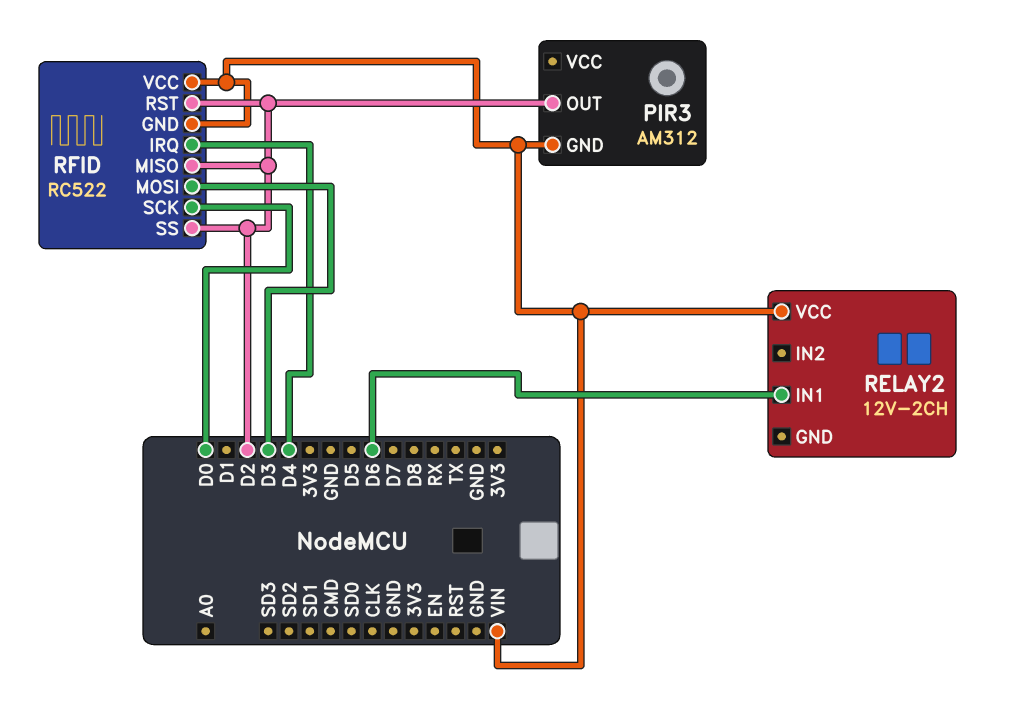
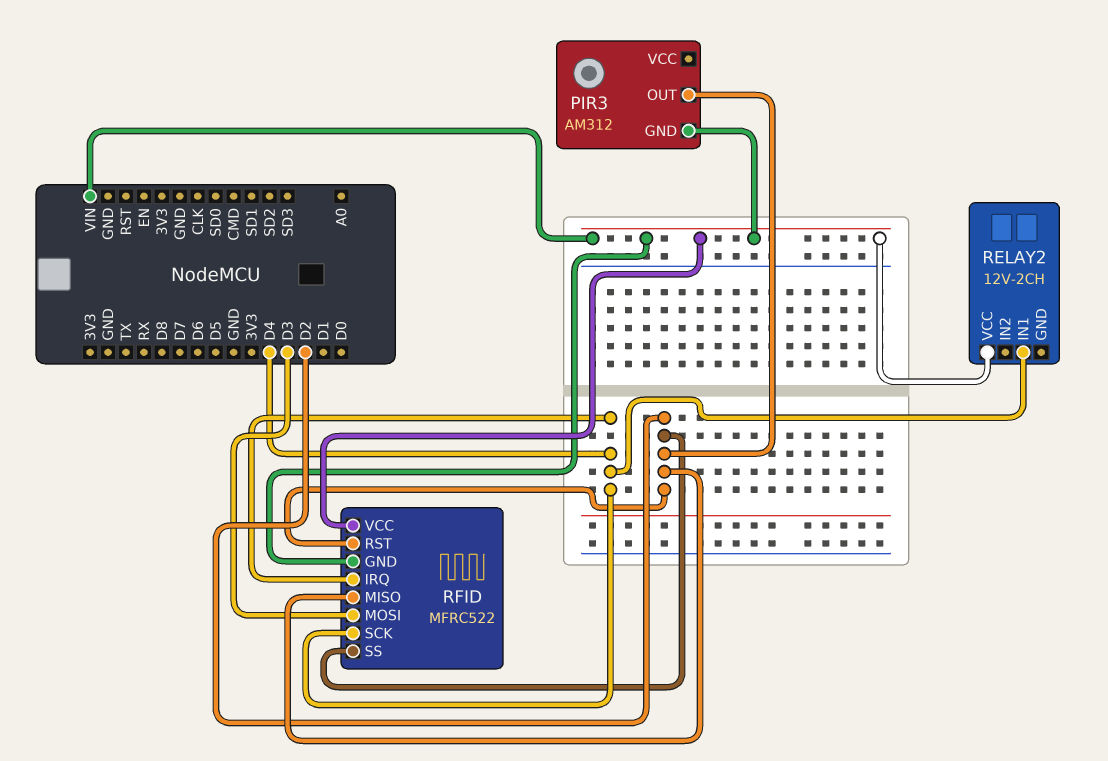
RELAY2 pin IN1: D6 -> D4
RFID: RC522 -> MFRC522
RFID pin SCK: D0 -> D4

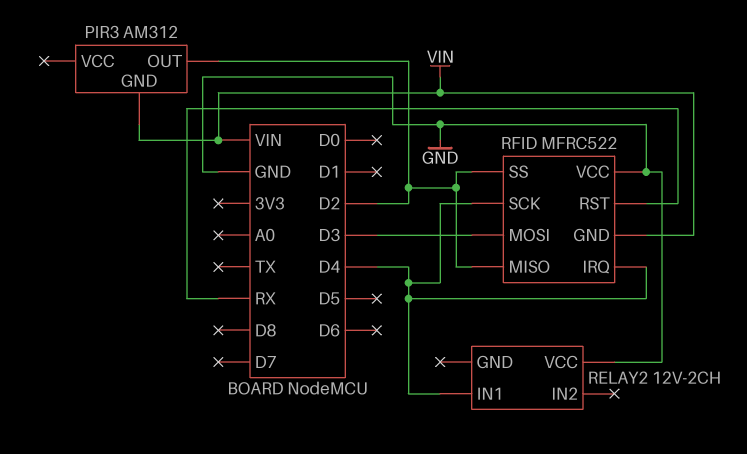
RELAY2 pin VCC: VIN -> GND
RFID pin RST: D2 -> RX
RFID pin VCC: VIN -> GND

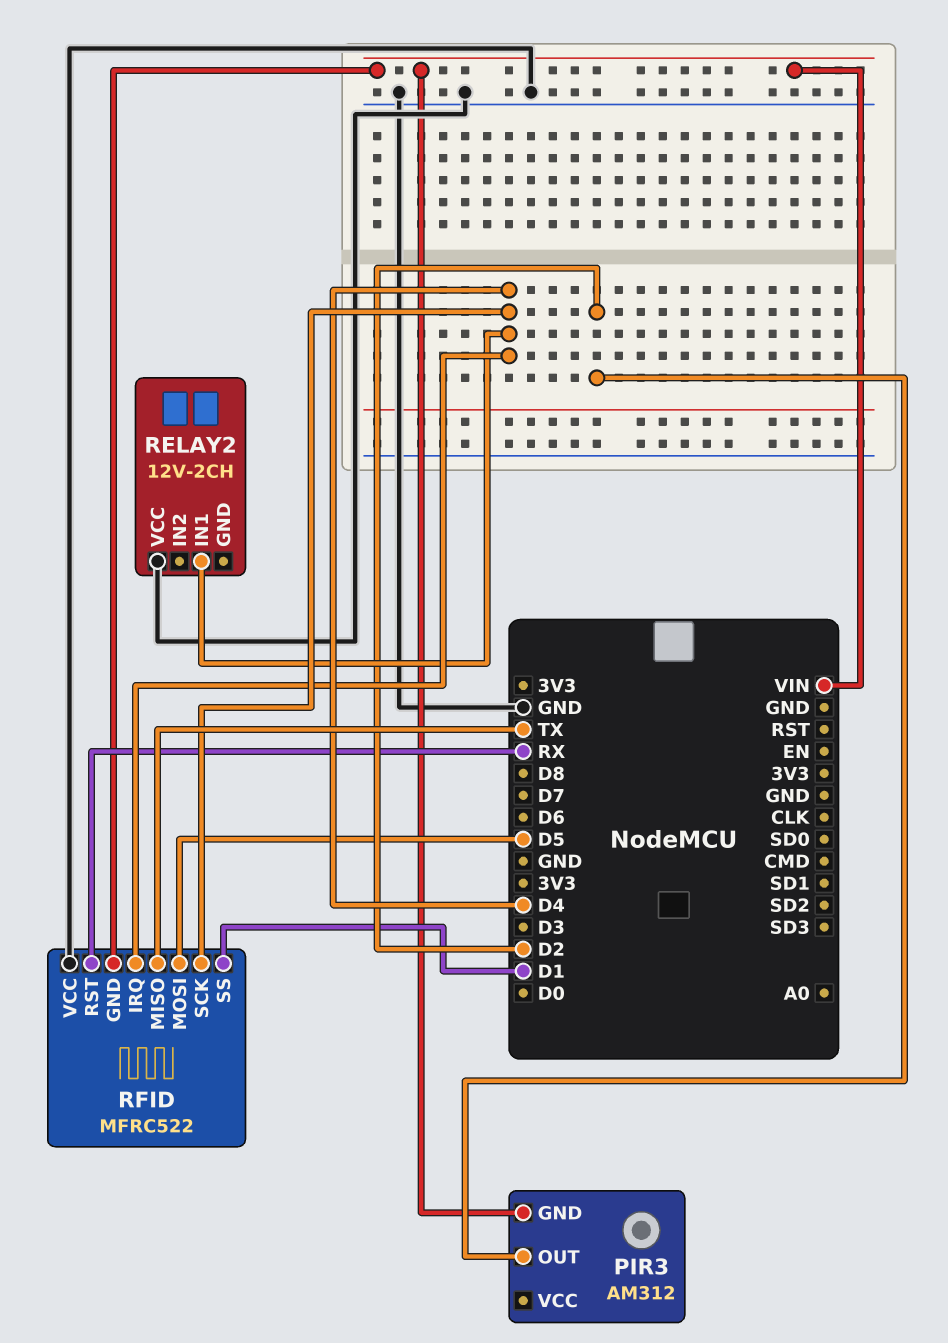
RFID pin MISO: D2 -> TX
RFID pin MOSI: D3 -> D5
RFID pin SS: D2 -> D1

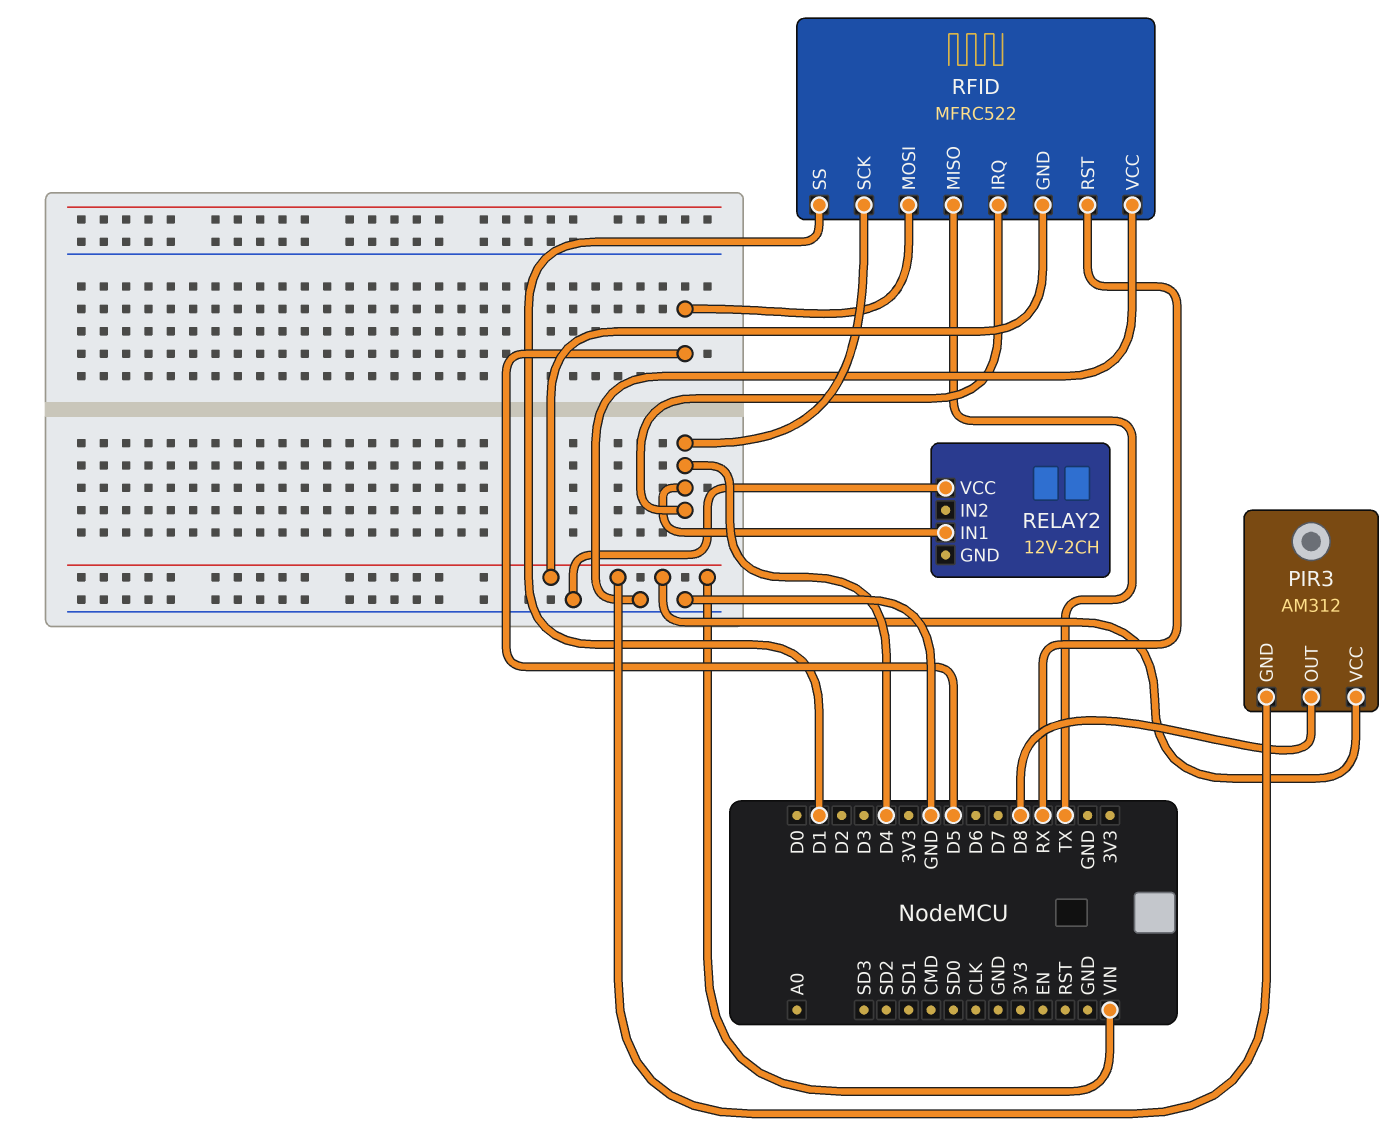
PIR3 pin OUT: D2 -> D8
PIR3 pin VCC: none -> VIN

